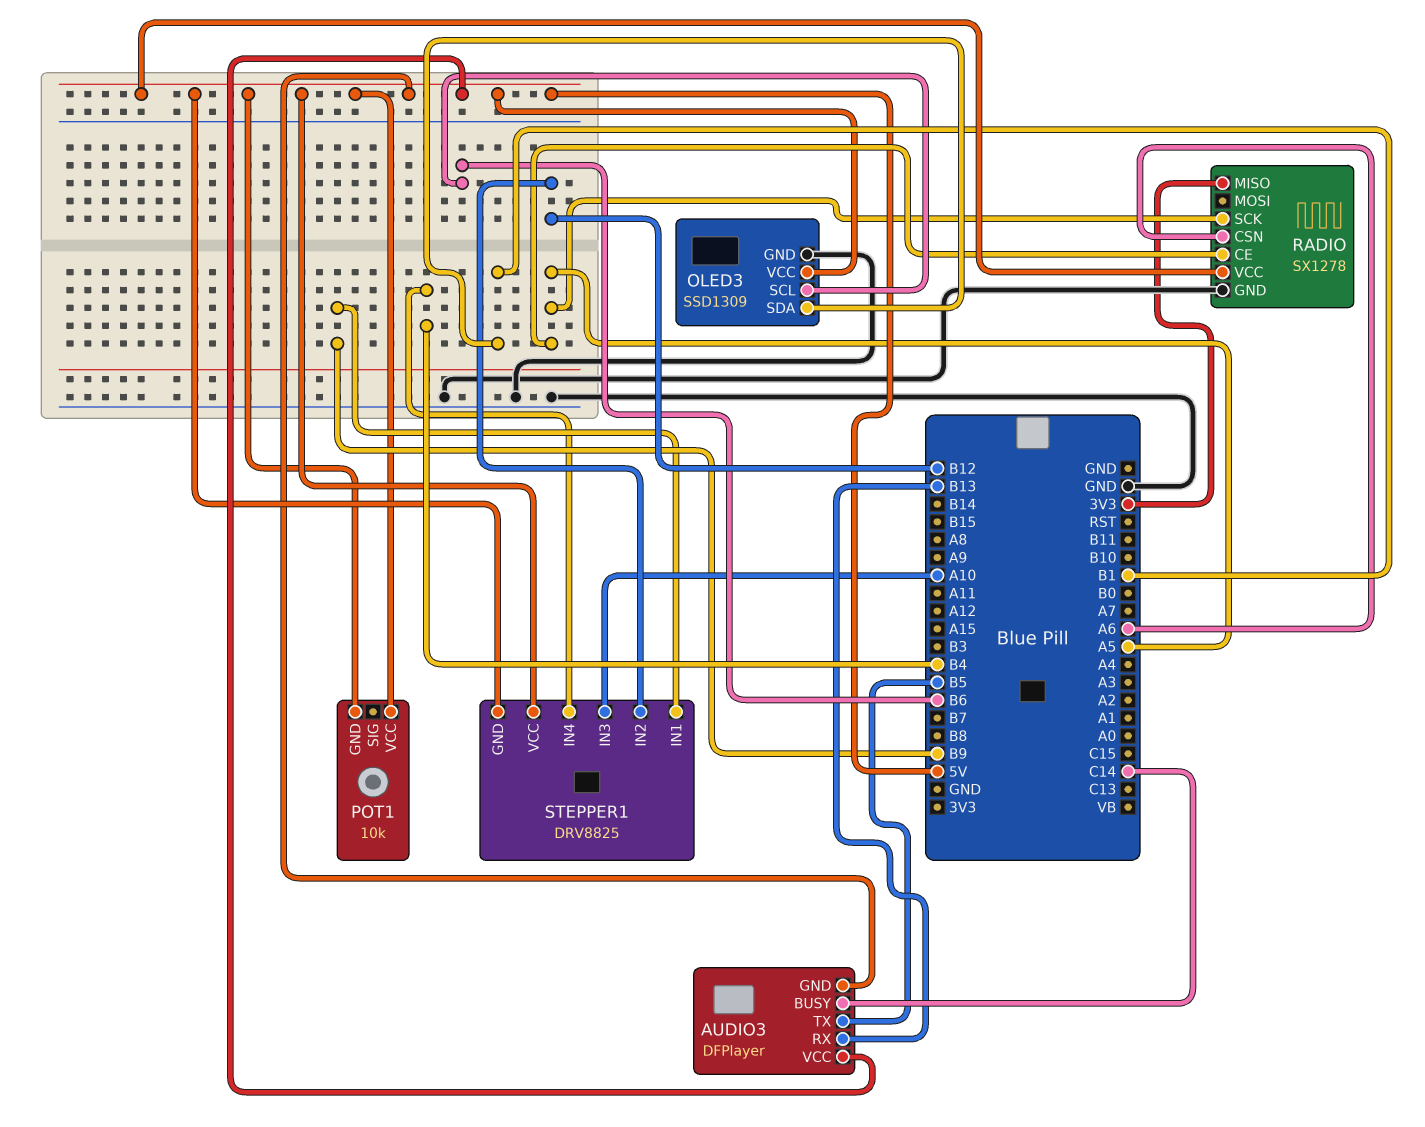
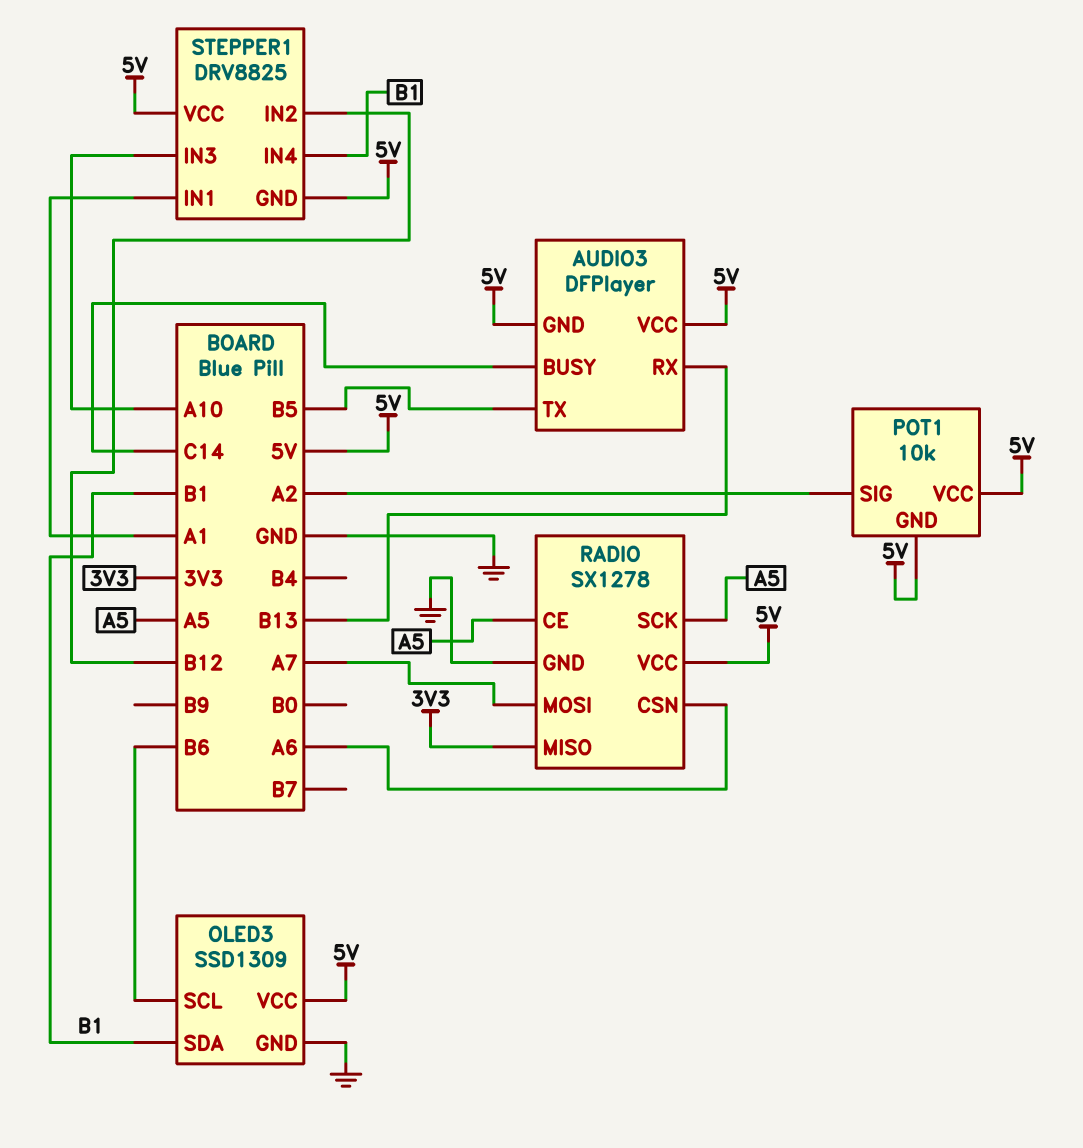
POT1 pin SIG: none -> A2
RADIO pin MOSI: none -> A7
STEPPER1 pin IN1: B9 -> A1
STEPPER1 pin IN4: B4 -> B1

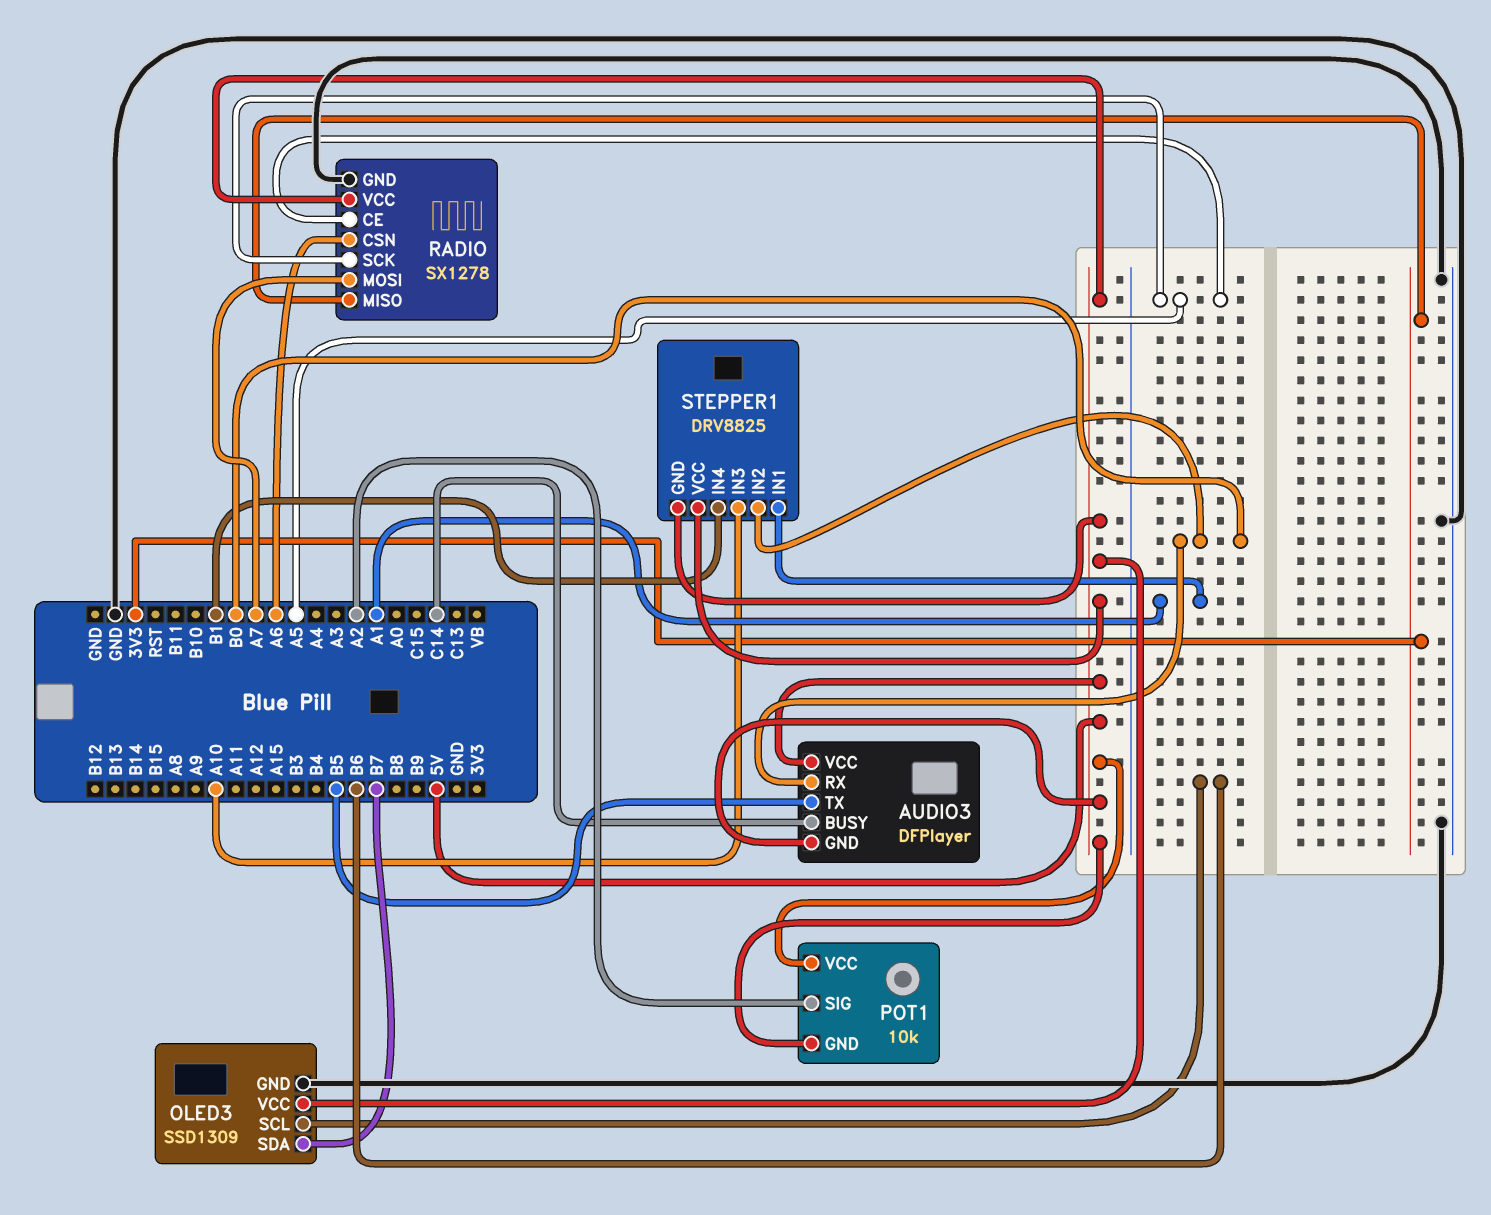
AUDIO3 pin RX: B13 -> B0
OLED3 pin SDA: B1 -> B7
STEPPER1 pin IN2: B12 -> B0

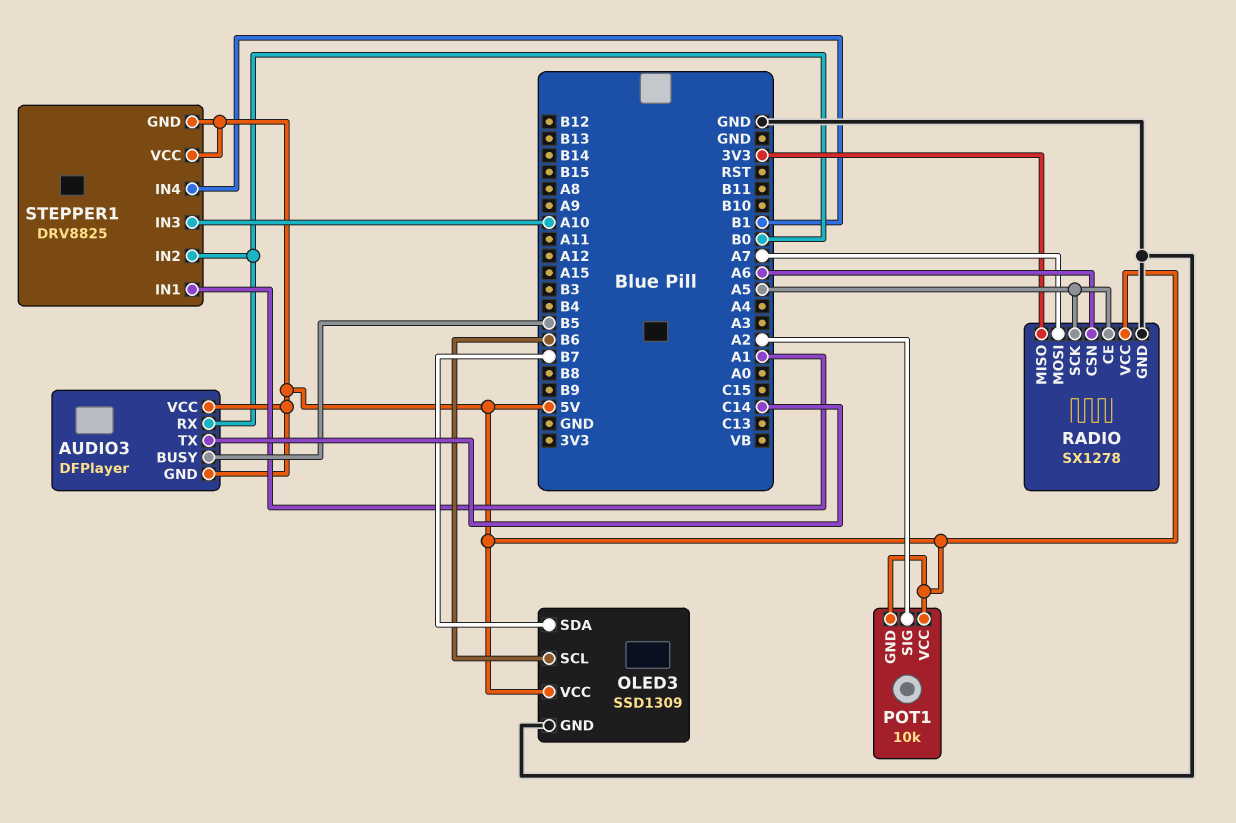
AUDIO3 pin BUSY: C14 -> B5
AUDIO3 pin TX: B5 -> C14

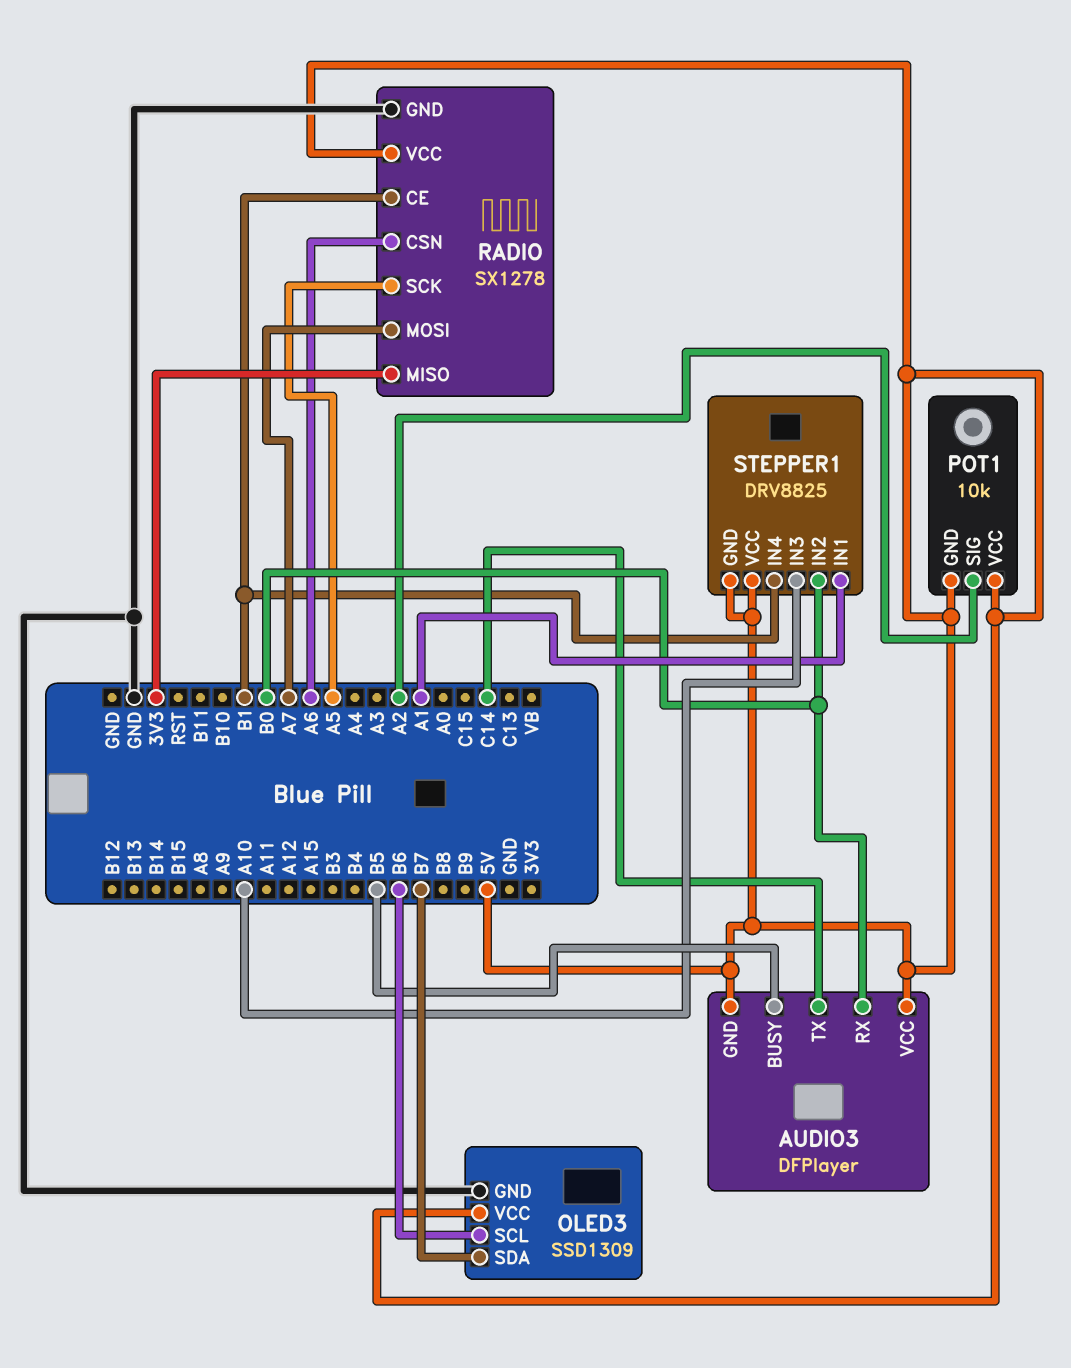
RADIO pin CE: A5 -> B1

